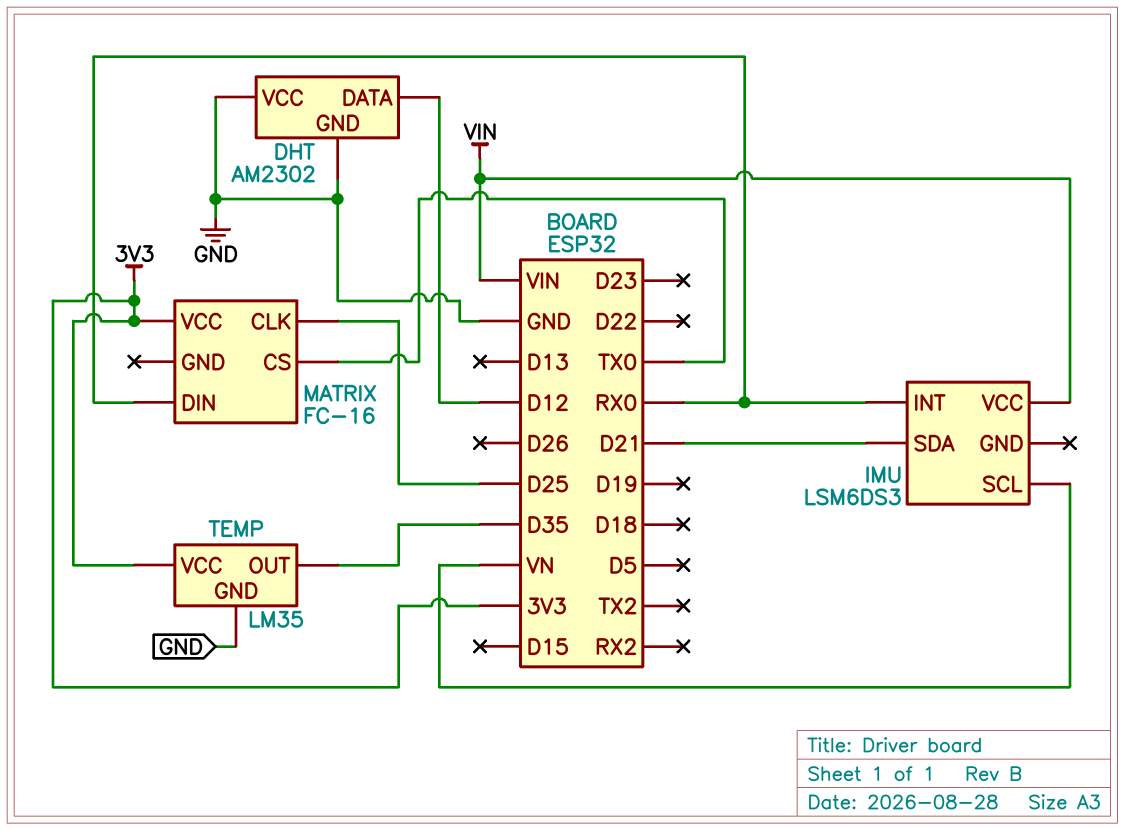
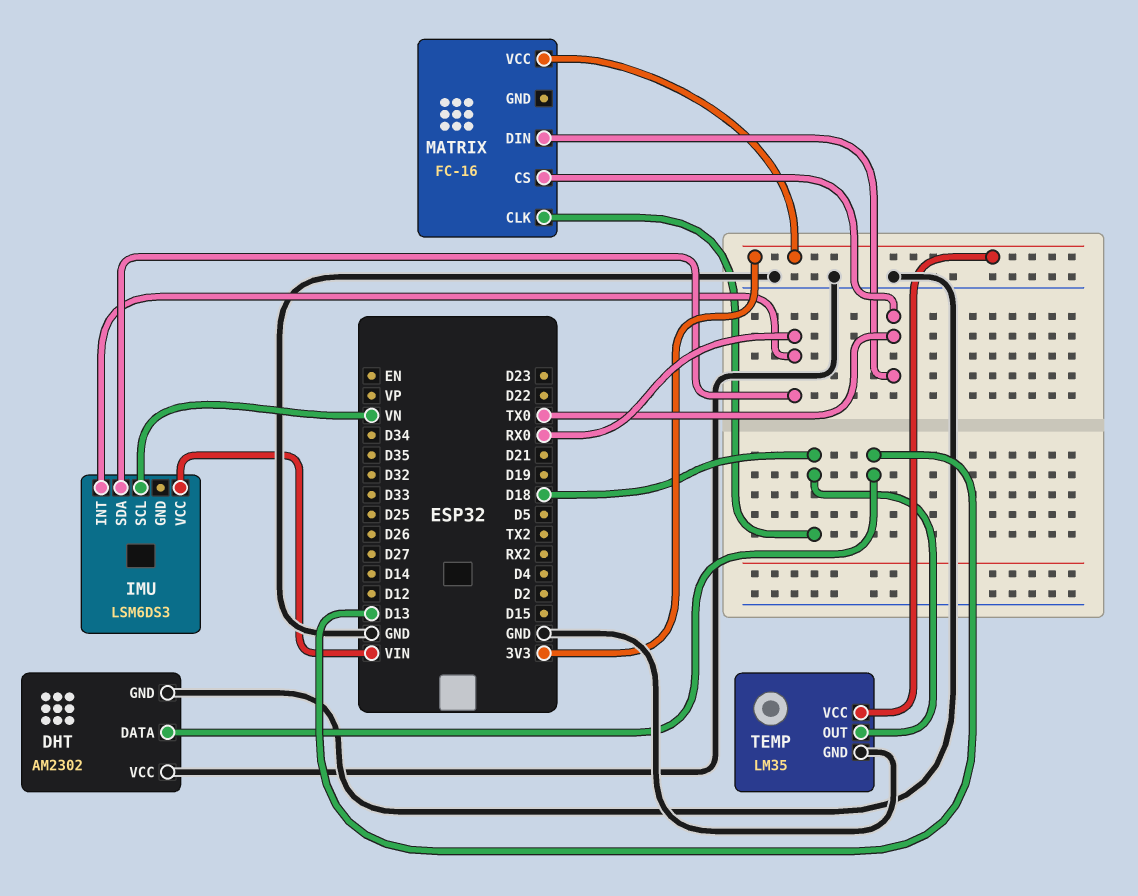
DHT pin DATA: D12 -> D13
IMU pin SDA: D21 -> RX0
MATRIX pin CLK: D25 -> D18
MATRIX pin DIN: RX0 -> TX0
TEMP pin OUT: D35 -> D18

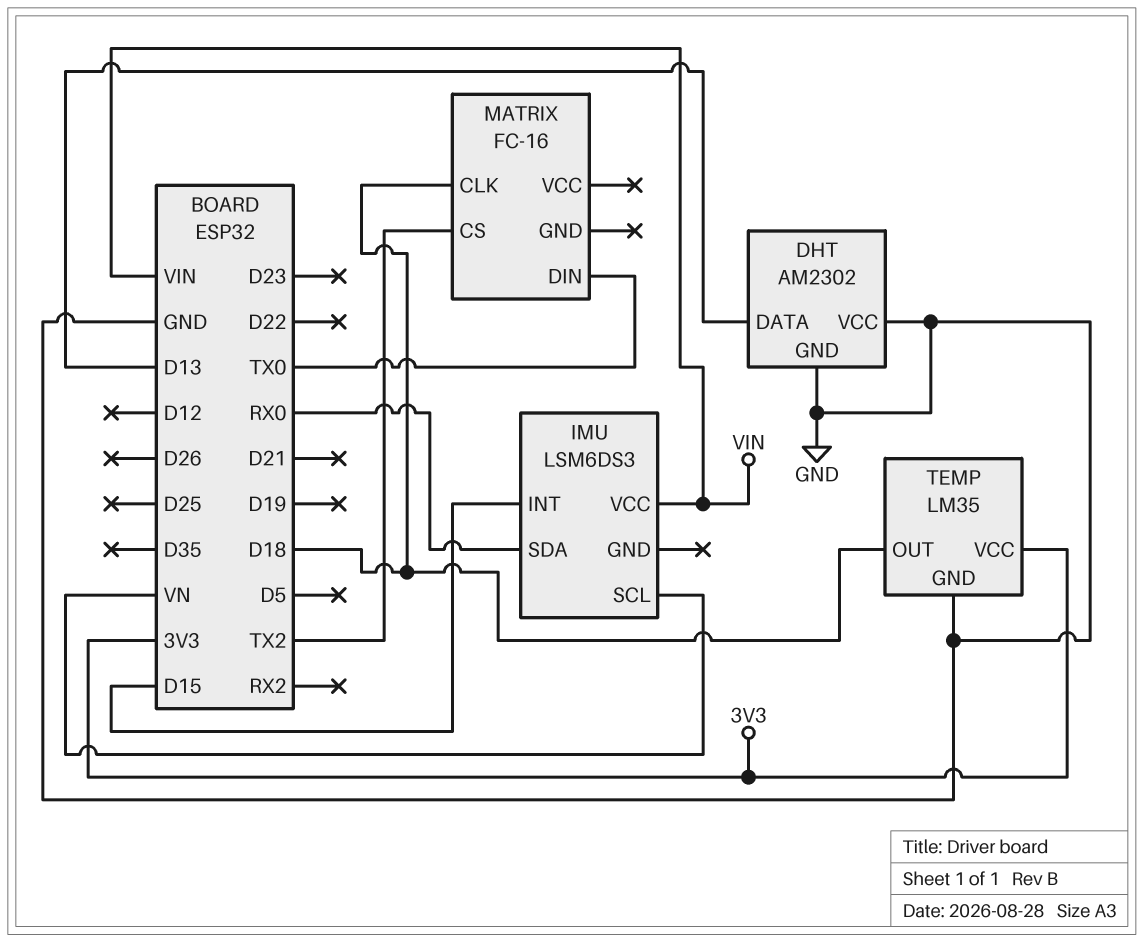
IMU pin INT: RX0 -> D15
MATRIX pin CS: TX0 -> TX2
MATRIX pin VCC: 3V3 -> none

